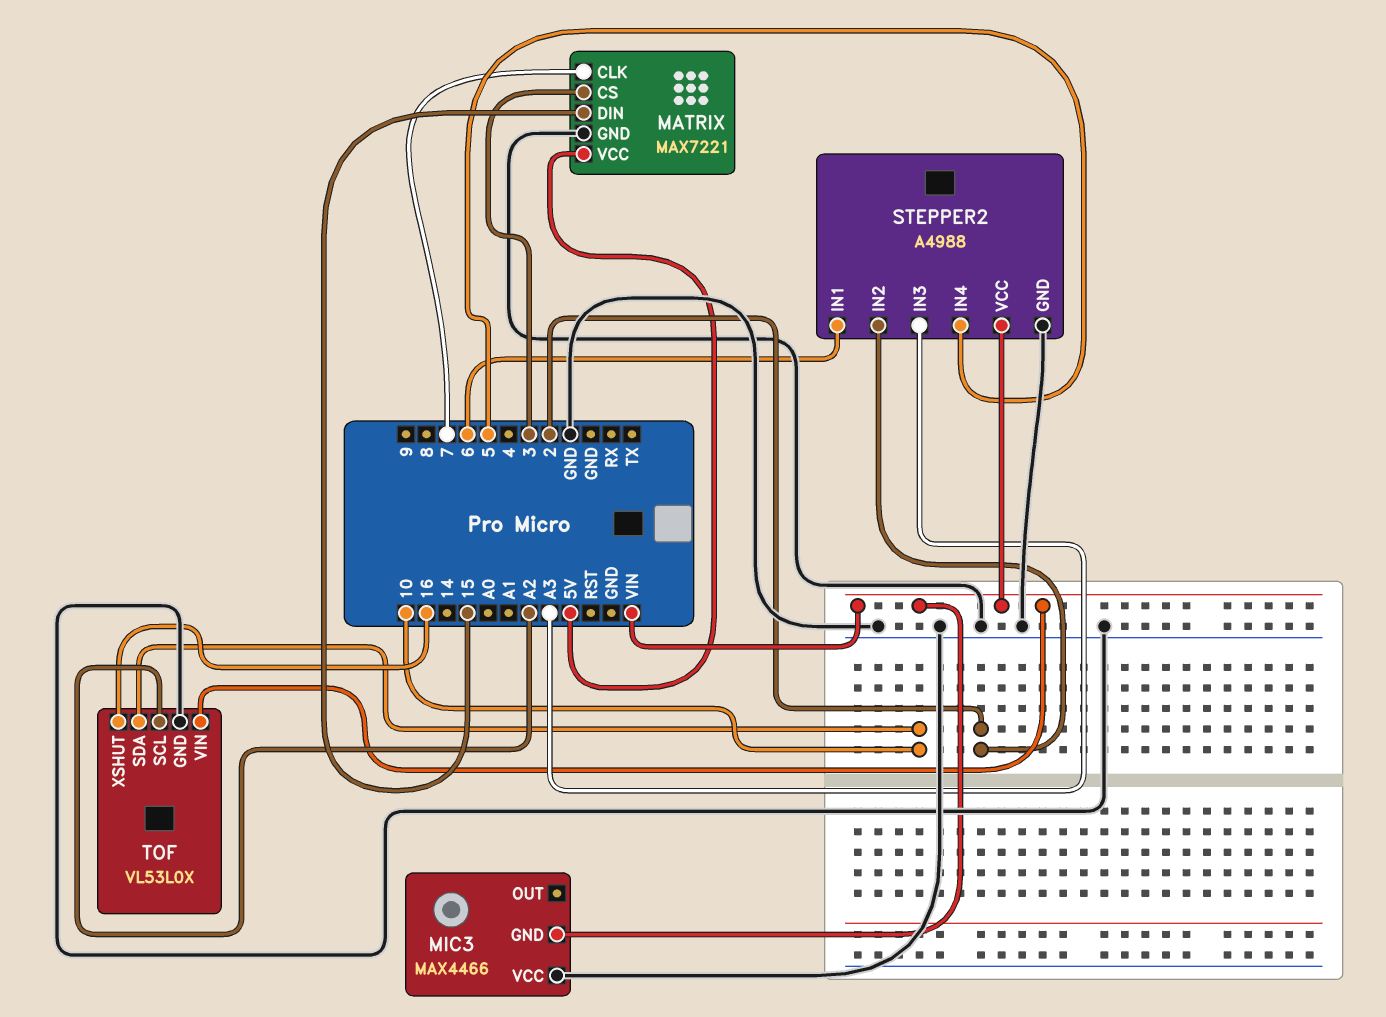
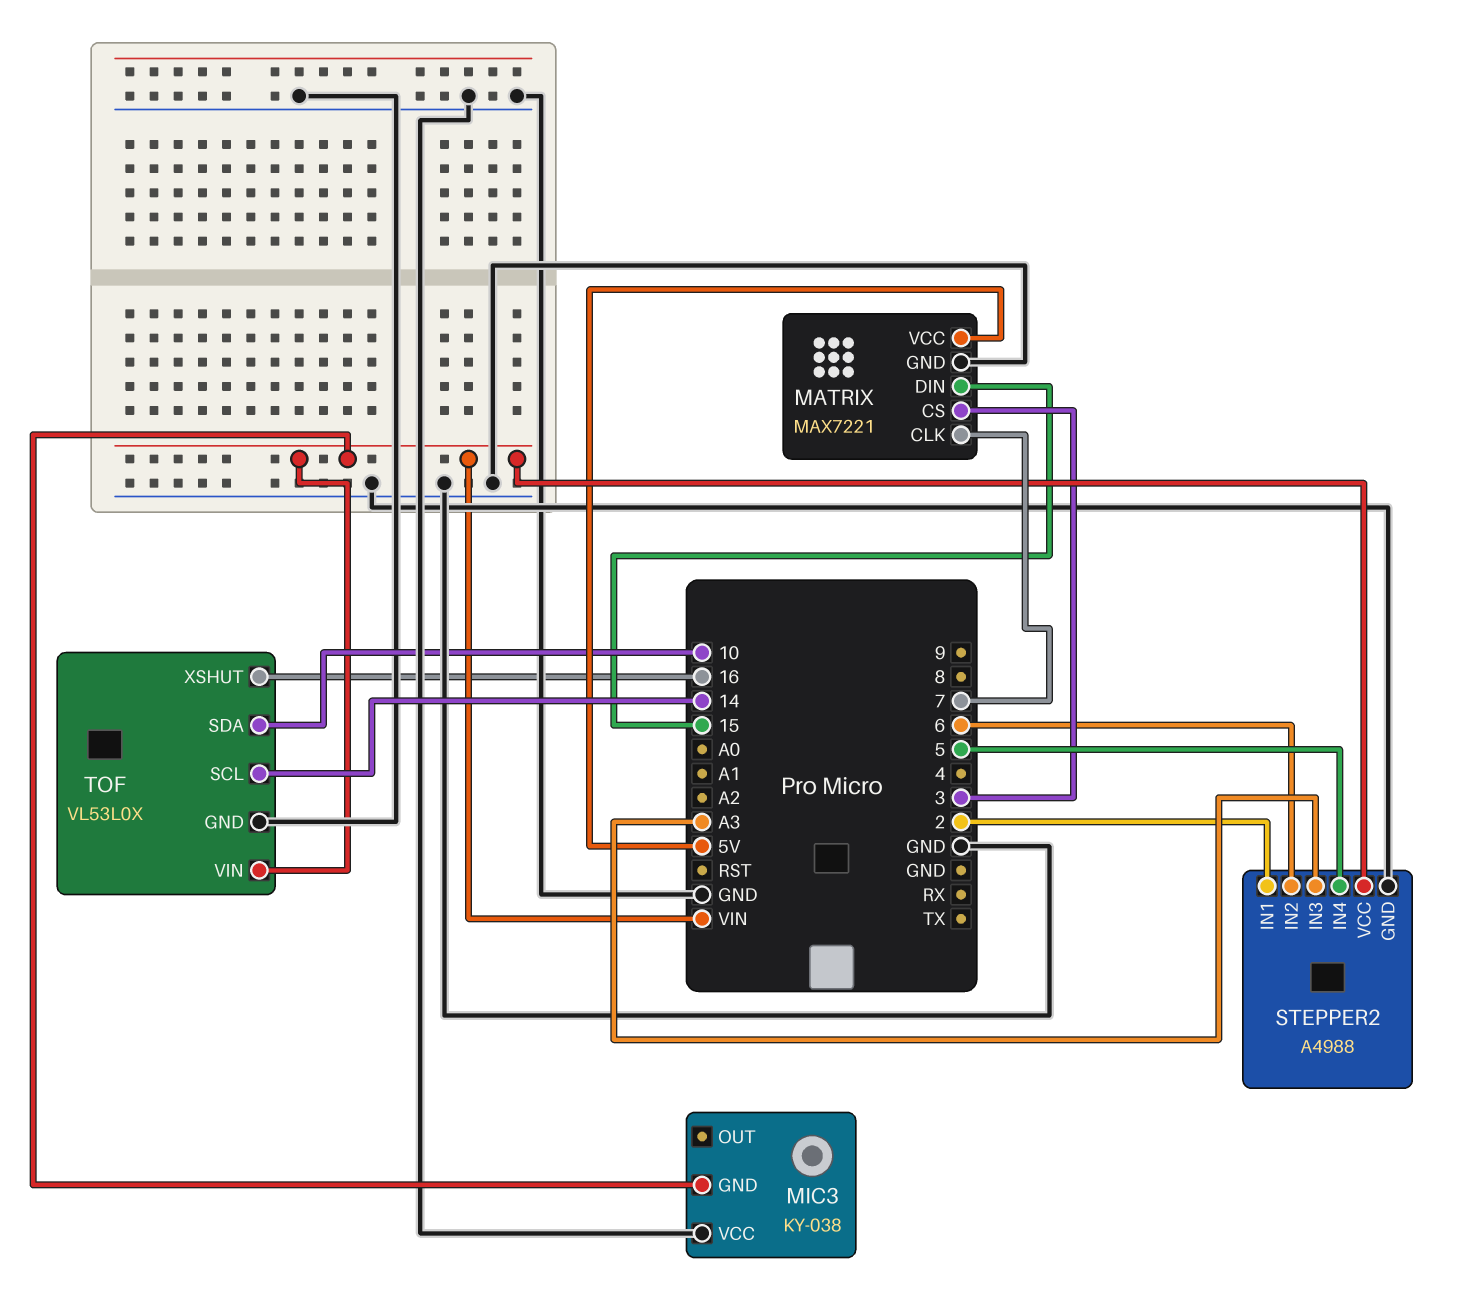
MIC3: MAX4466 -> KY-038
STEPPER2 pin IN1: 6 -> 2
STEPPER2 pin IN2: 2 -> 6
TOF pin SCL: A2 -> 14

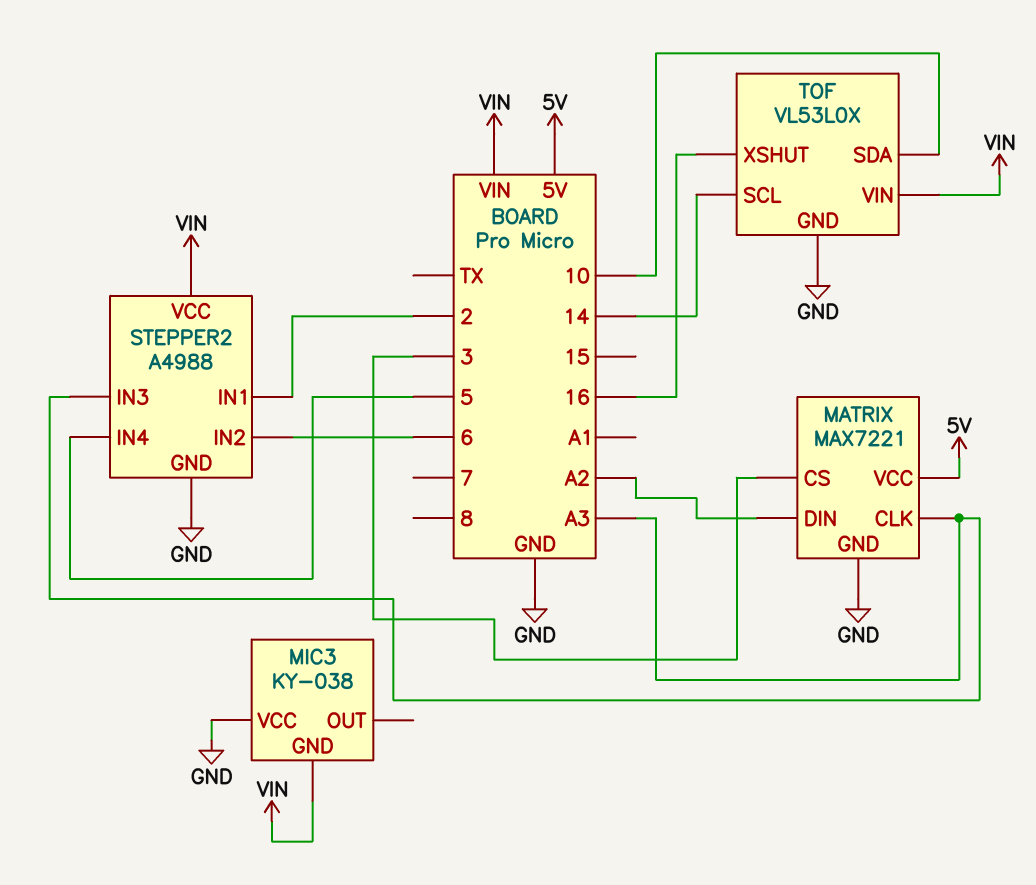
MATRIX pin CLK: 7 -> A3
MATRIX pin DIN: 15 -> A2

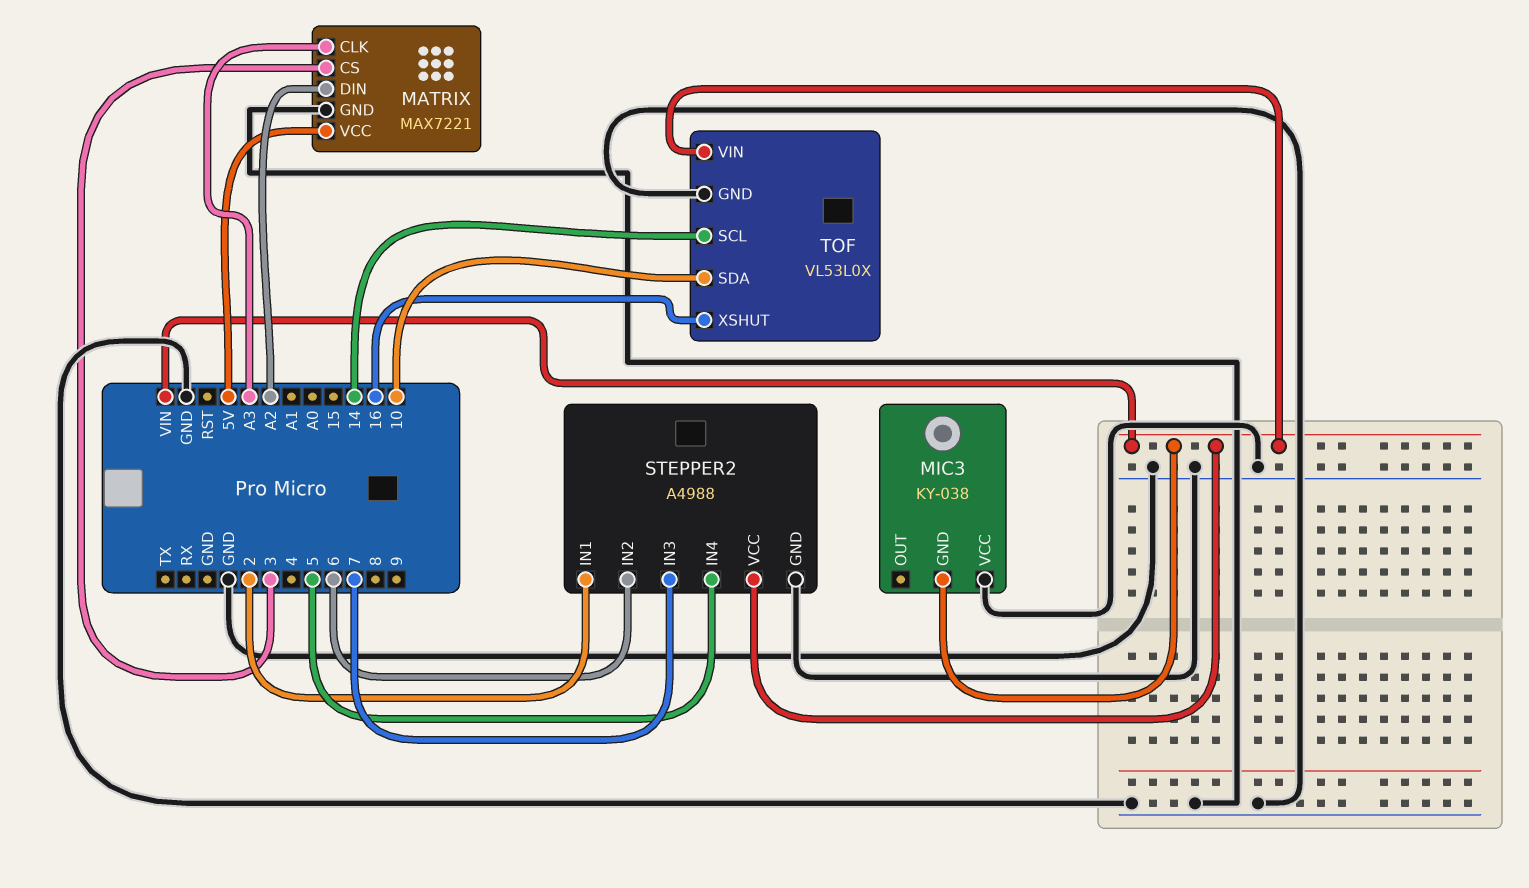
STEPPER2 pin IN3: A3 -> 7

